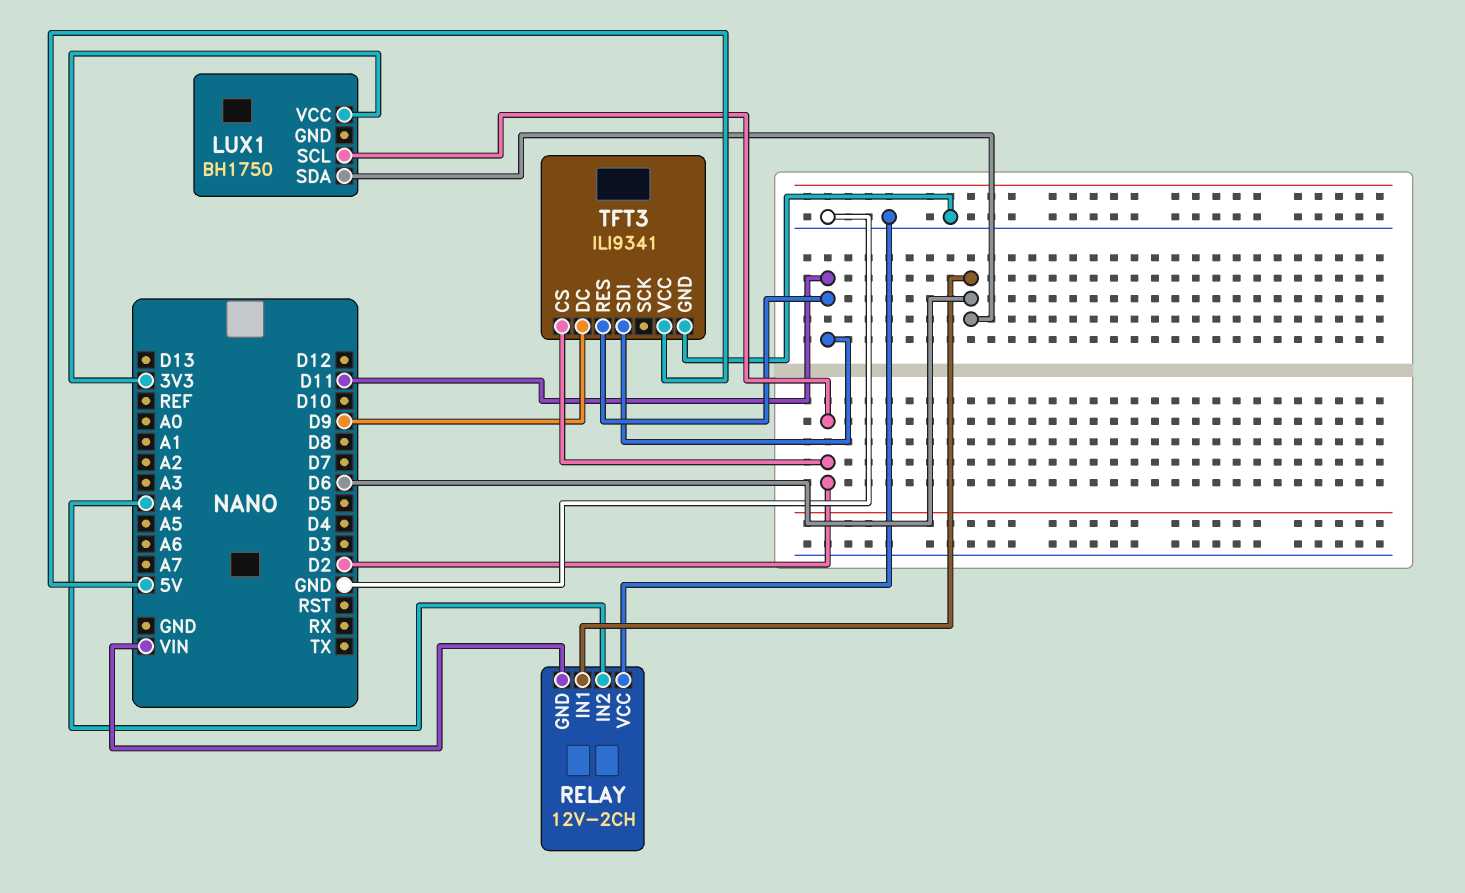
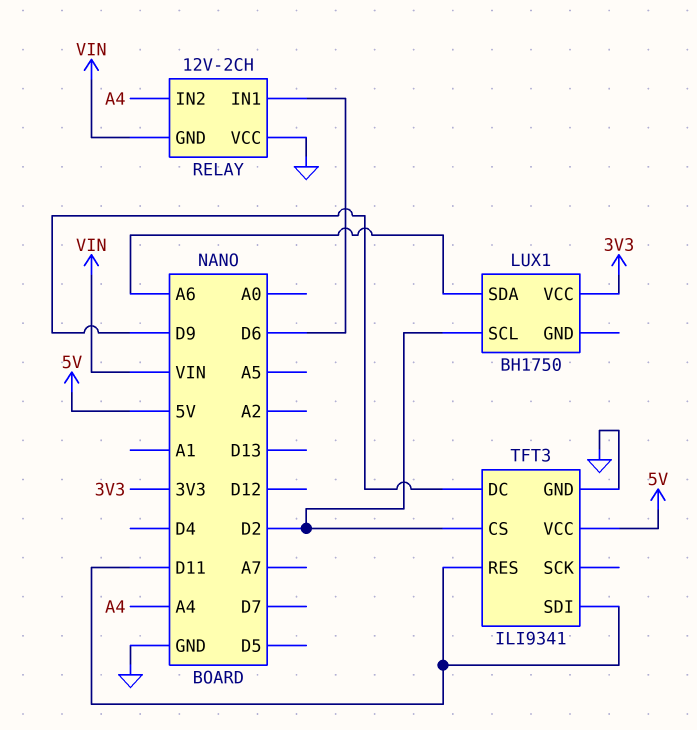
LUX1 pin SDA: D6 -> A6

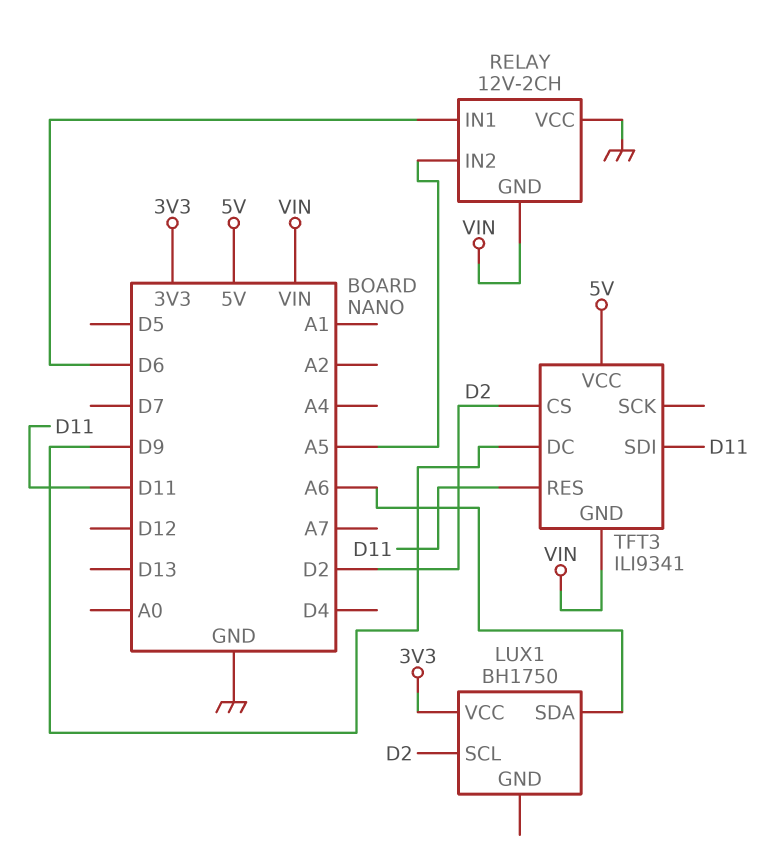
RELAY pin IN2: A4 -> A5
TFT3 pin GND: GND -> VIN

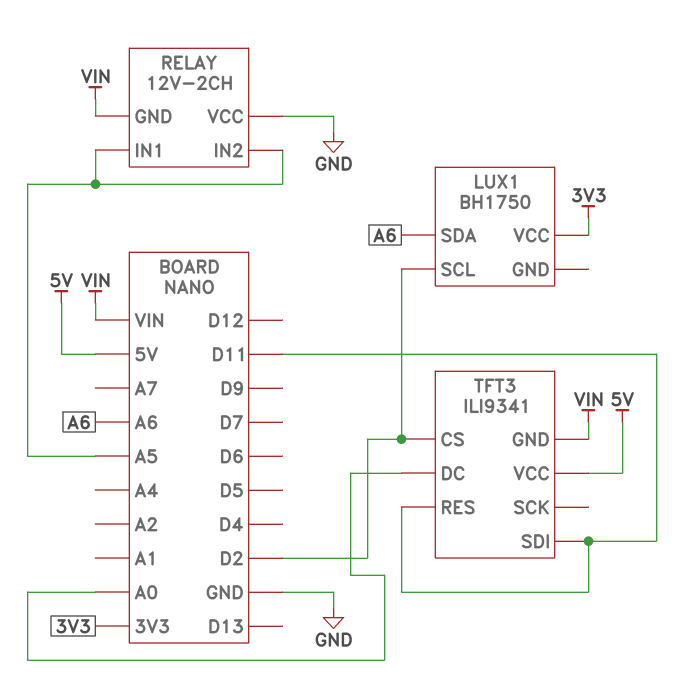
RELAY pin IN1: D6 -> A5
TFT3 pin DC: D9 -> A0

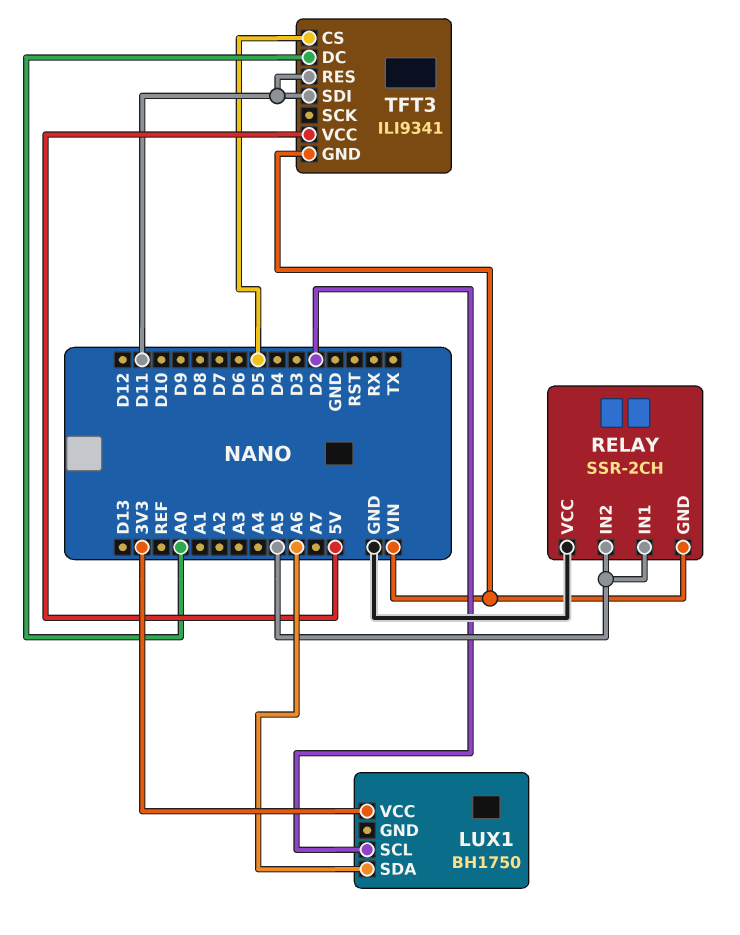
RELAY: 12V-2CH -> SSR-2CH
TFT3 pin CS: D2 -> D5

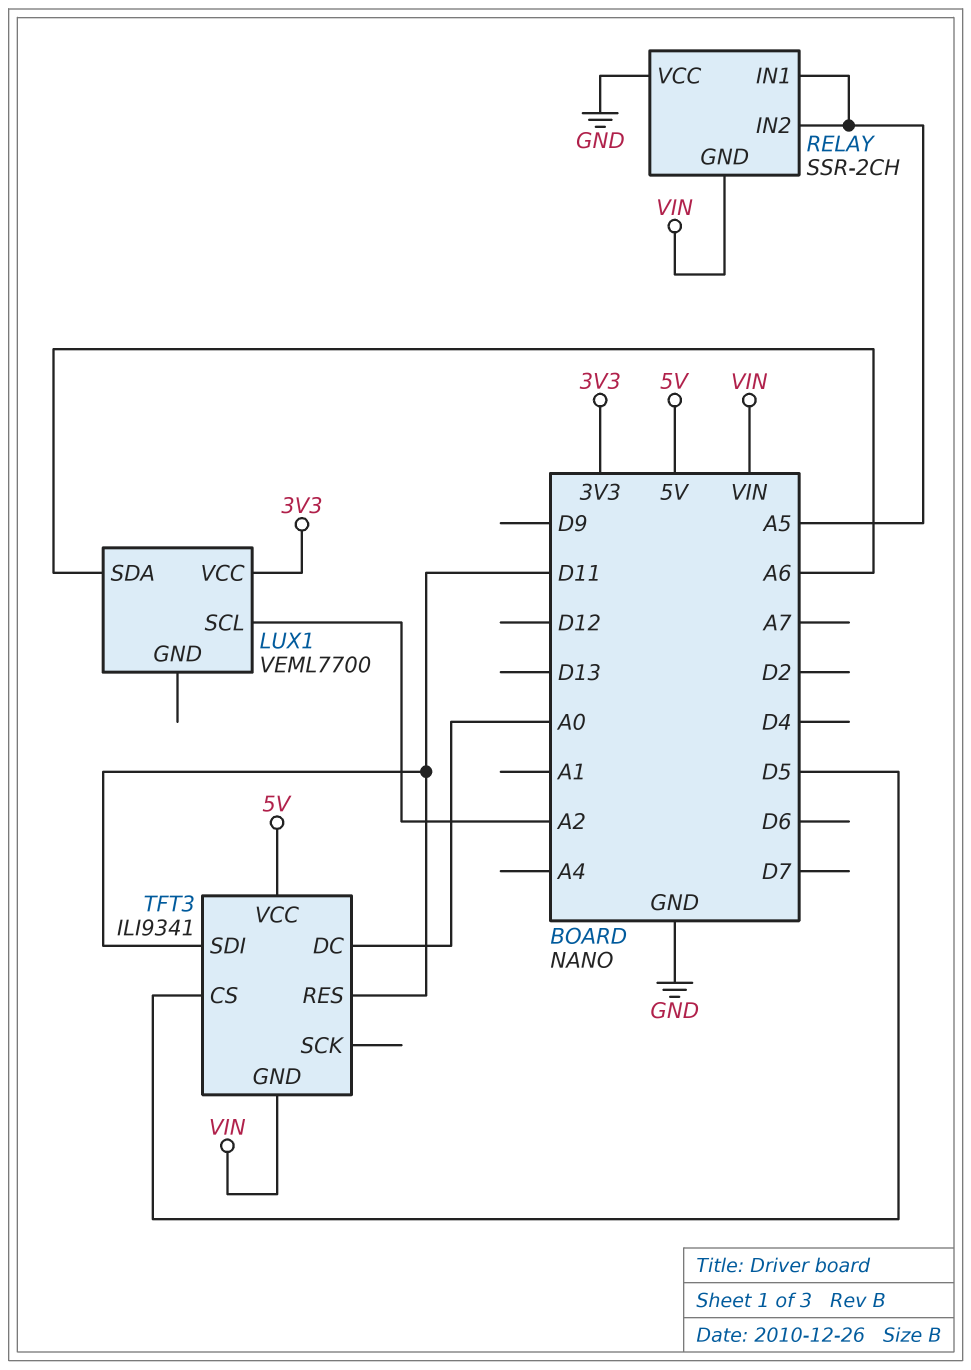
LUX1: BH1750 -> VEML7700
LUX1 pin SCL: D2 -> A2

